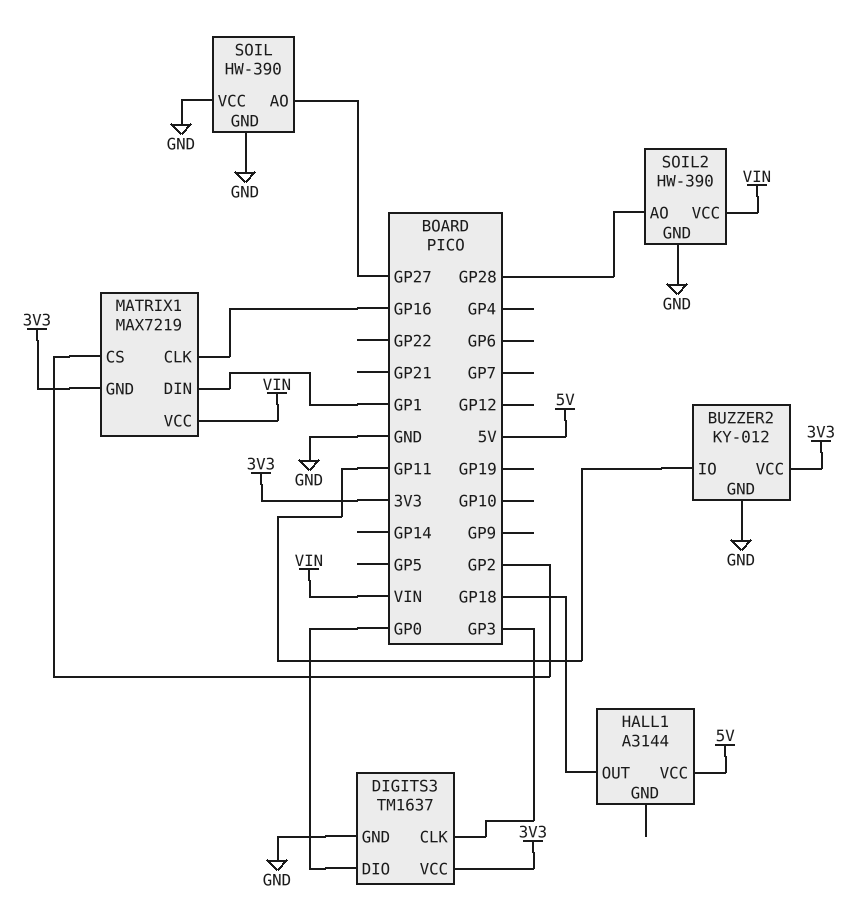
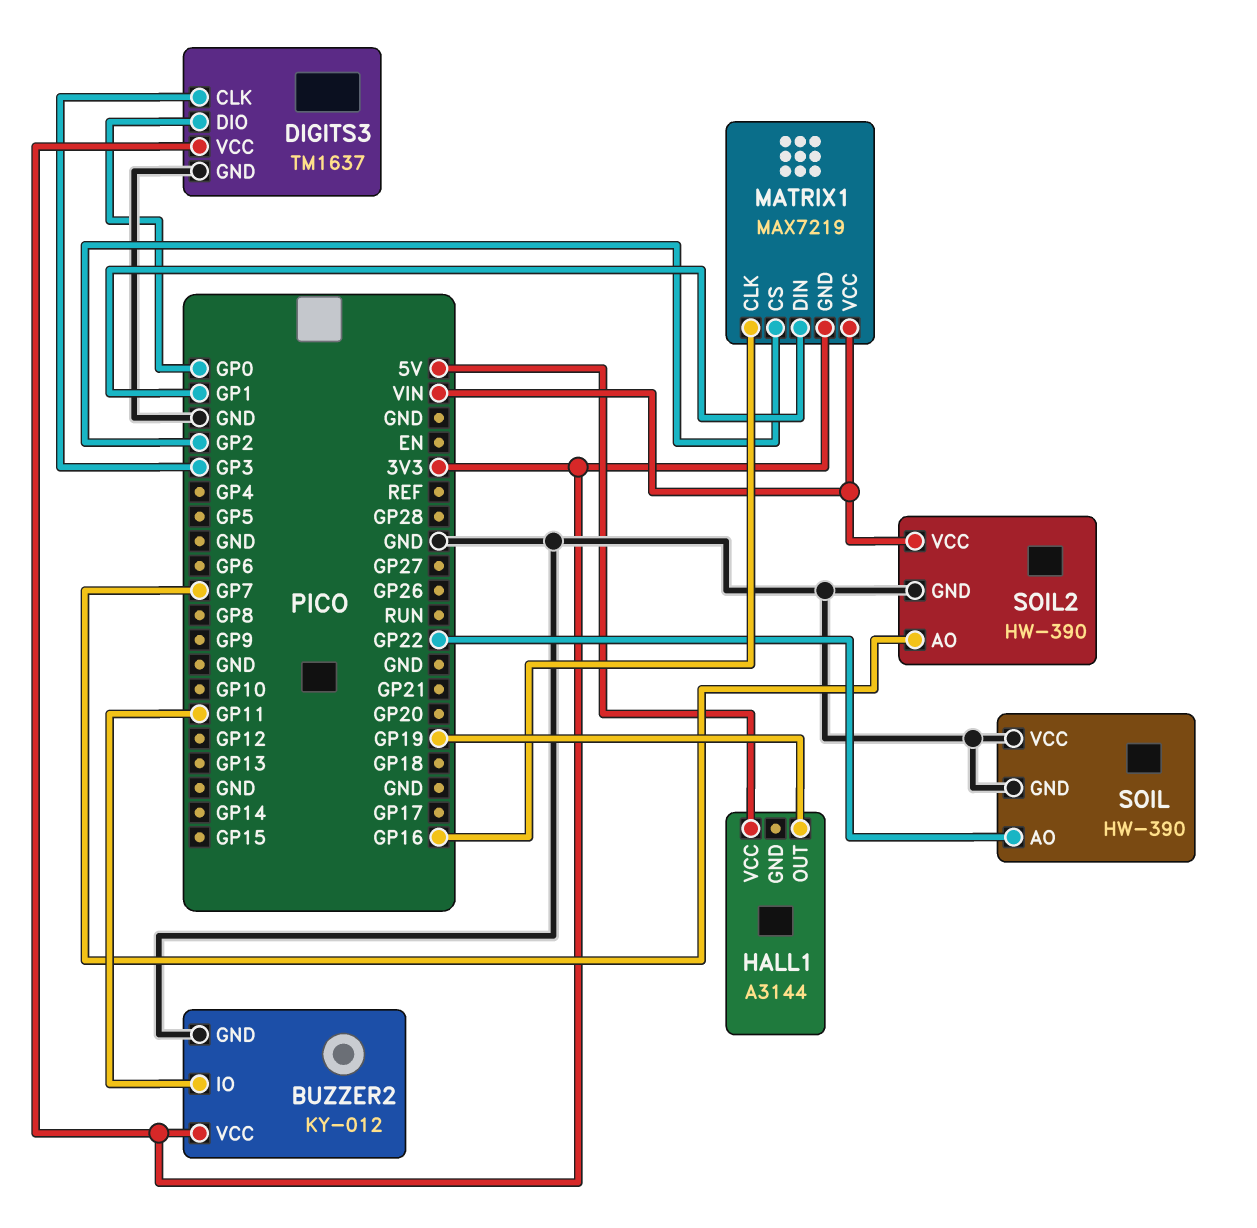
HALL1 pin OUT: GP18 -> GP19
SOIL pin AO: GP27 -> GP22
SOIL2 pin AO: GP28 -> GP7

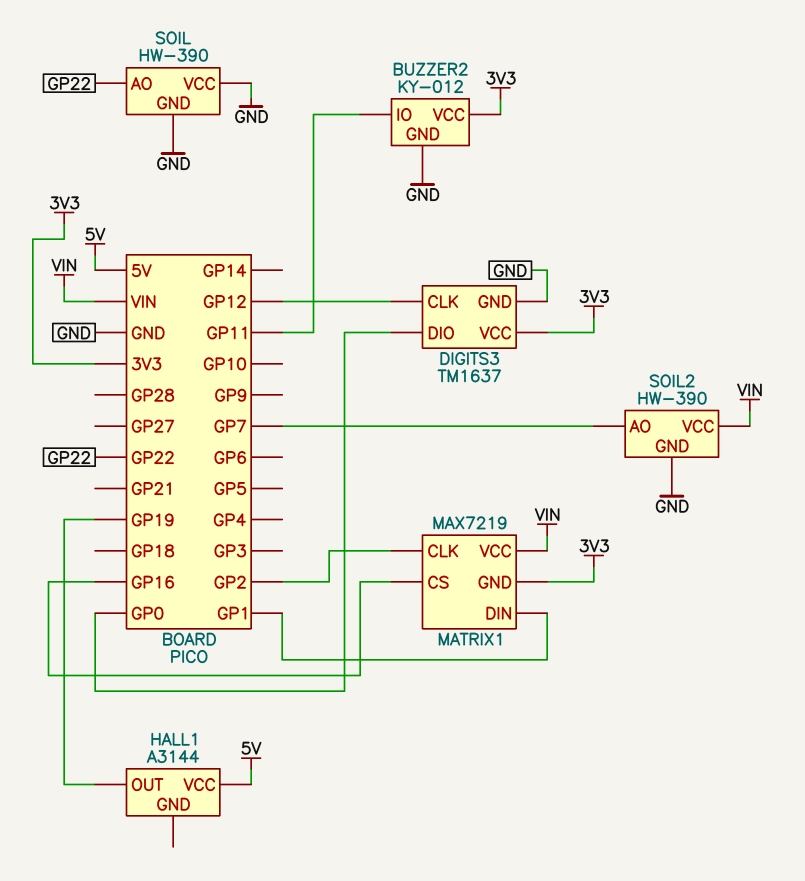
DIGITS3 pin CLK: GP3 -> GP12
MATRIX1 pin CLK: GP16 -> GP2
MATRIX1 pin CS: GP2 -> GP16

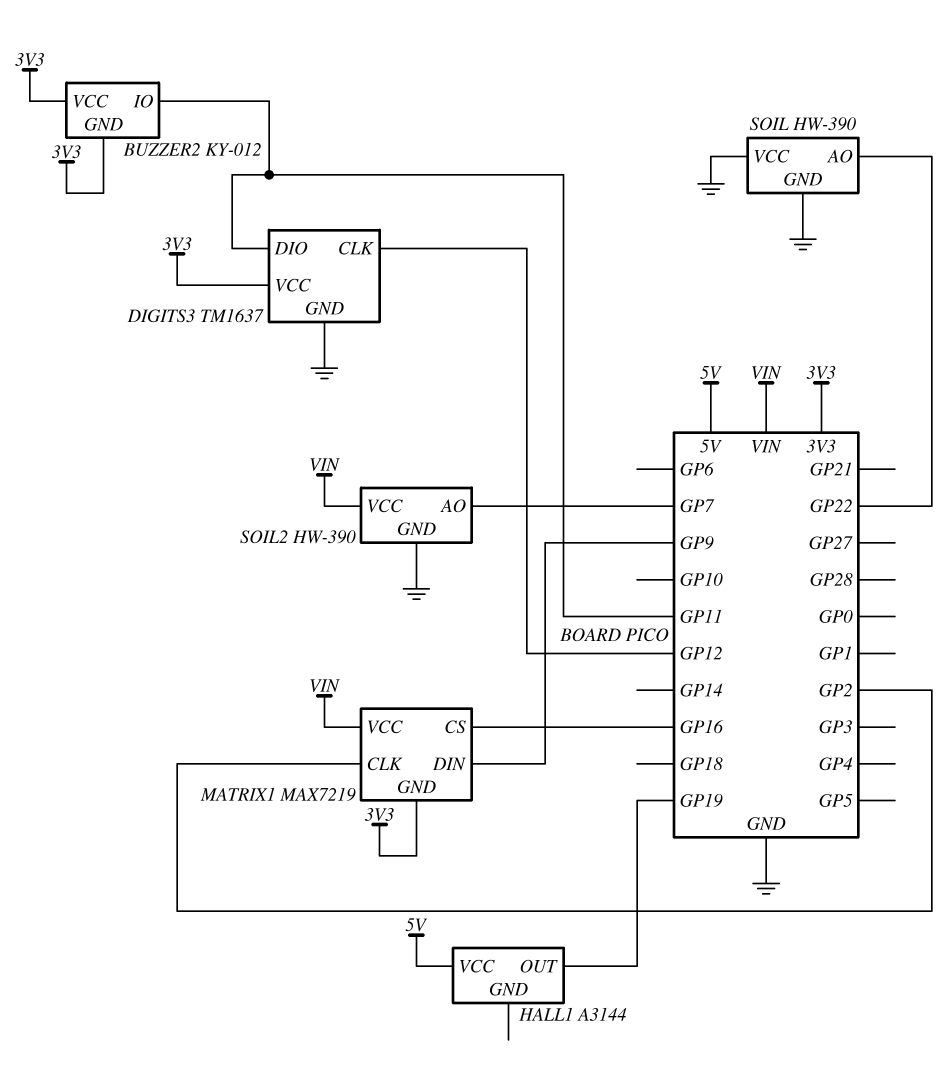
BUZZER2 pin GND: GND -> 3V3
DIGITS3 pin DIO: GP0 -> GP11
MATRIX1 pin DIN: GP1 -> GP9

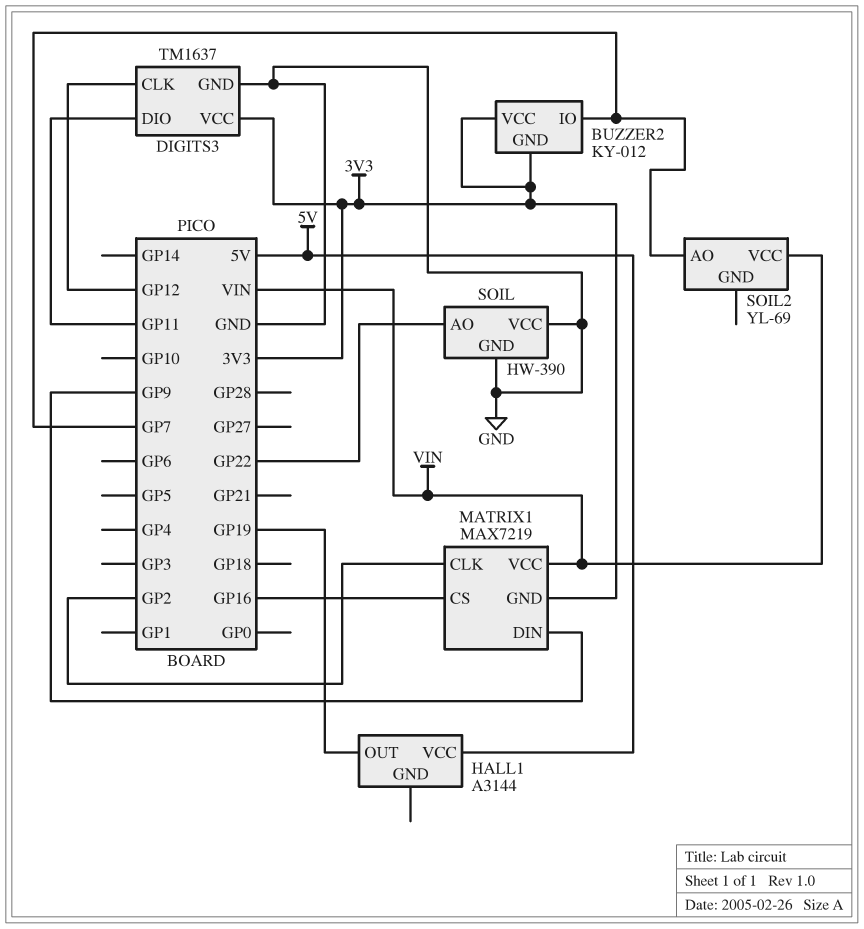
BUZZER2 pin IO: GP11 -> GP7
SOIL2: HW-390 -> YL-69
SOIL2 pin GND: GND -> none

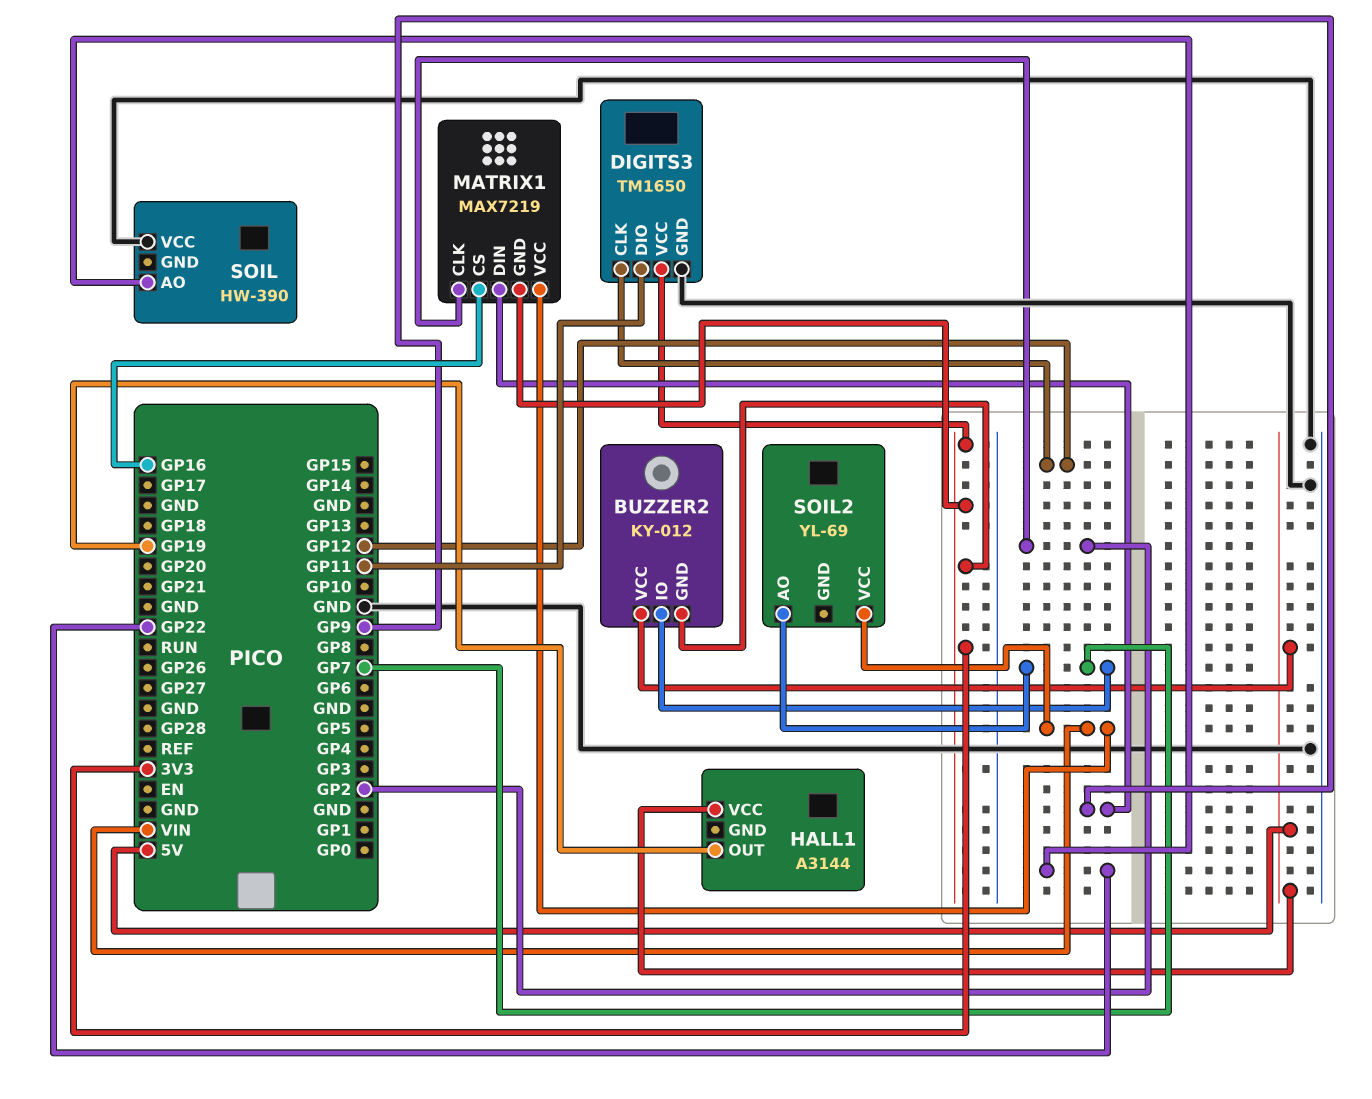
BUZZER2 pin VCC: 3V3 -> 5V
DIGITS3: TM1637 -> TM1650
SOIL pin GND: GND -> none

